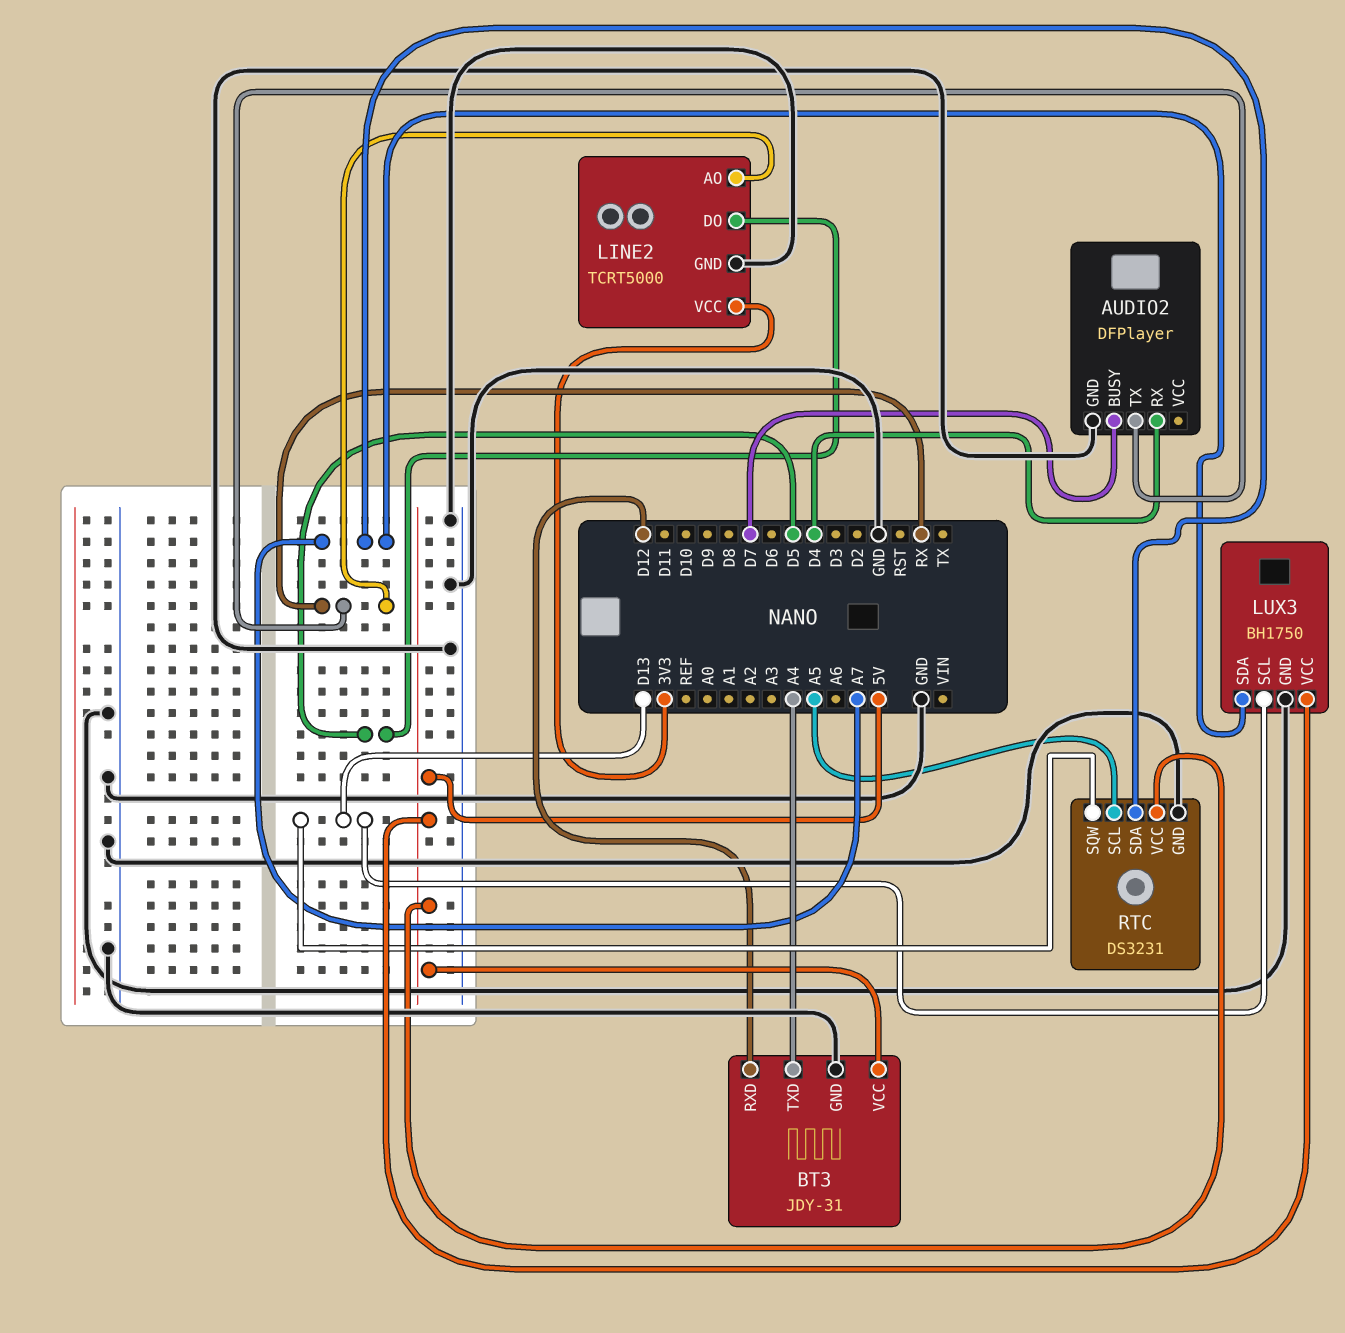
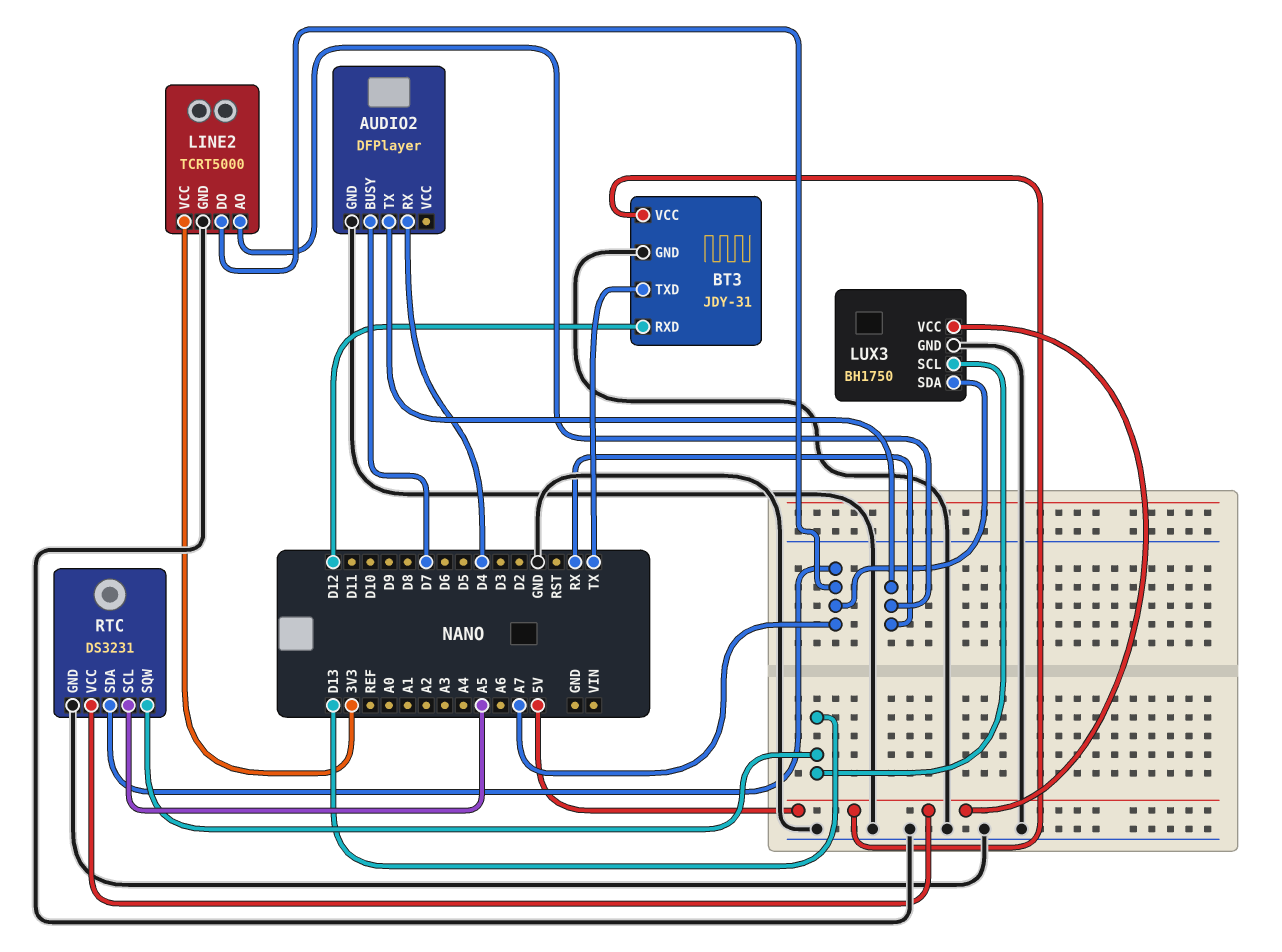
BT3 pin TXD: A4 -> TX
LINE2 pin DO: D5 -> A7

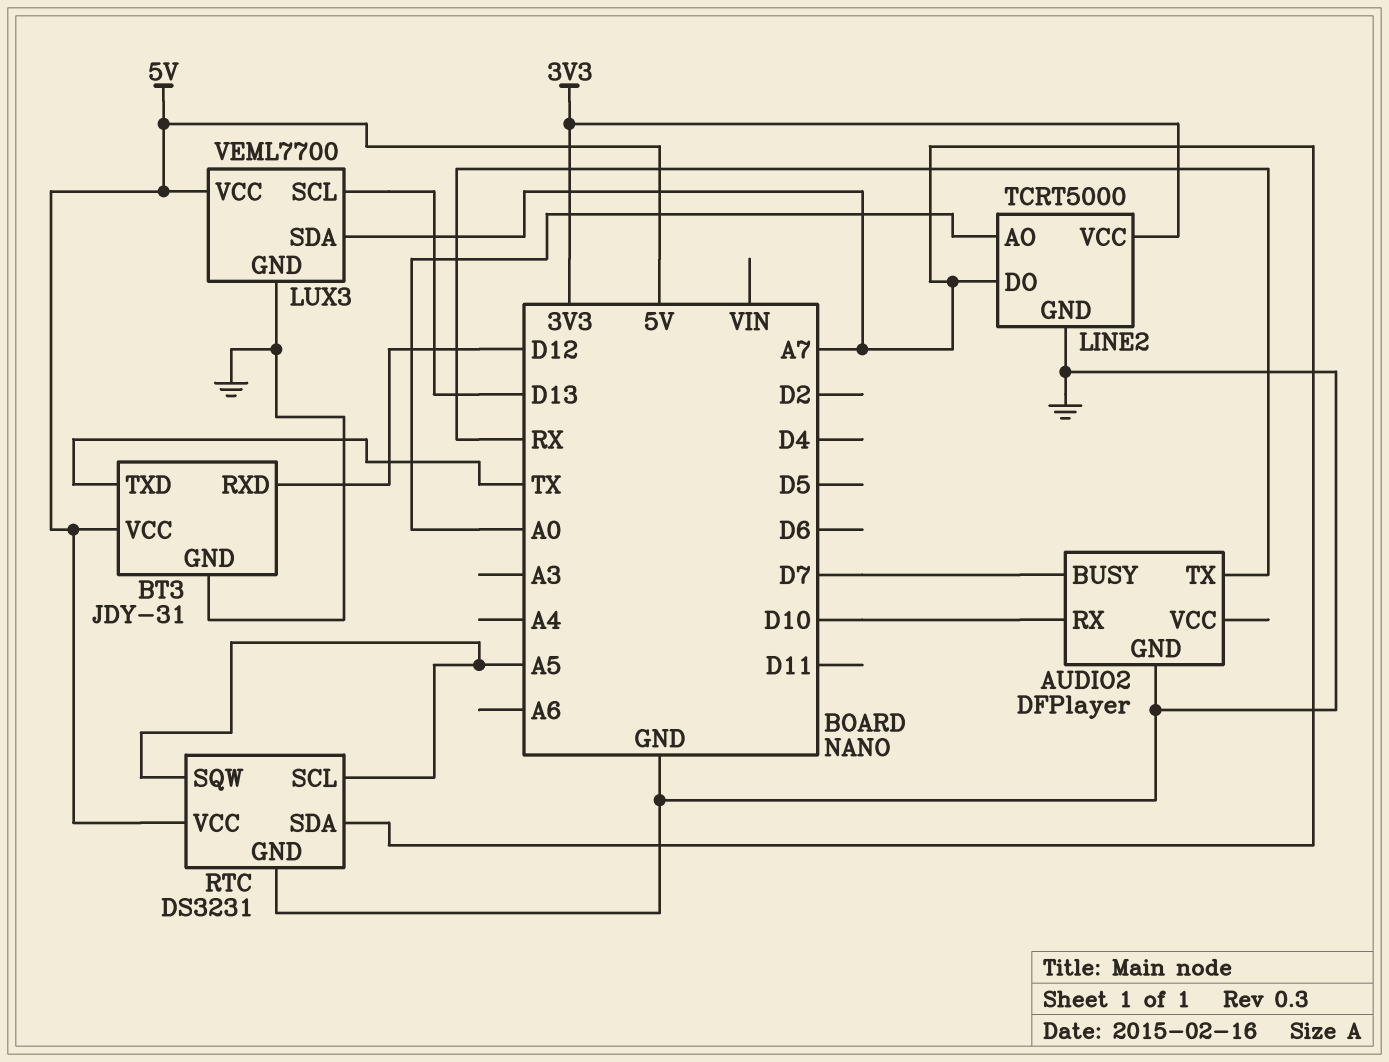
AUDIO2 pin RX: D4 -> D10
LINE2 pin AO: RX -> A0
LUX3: BH1750 -> VEML7700
RTC pin SQW: D13 -> A5

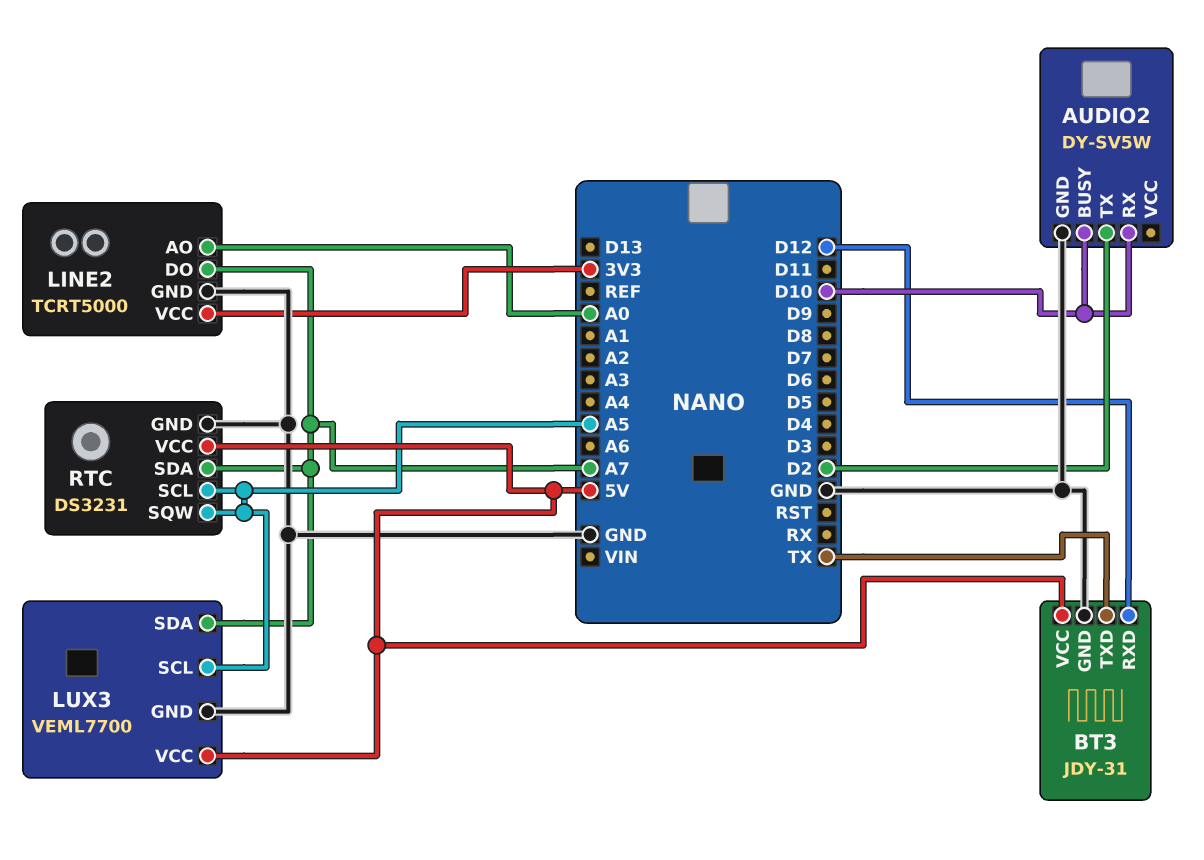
AUDIO2: DFPlayer -> DY-SV5W
AUDIO2 pin BUSY: D7 -> D10
AUDIO2 pin TX: RX -> D2
LUX3 pin SCL: D13 -> A5

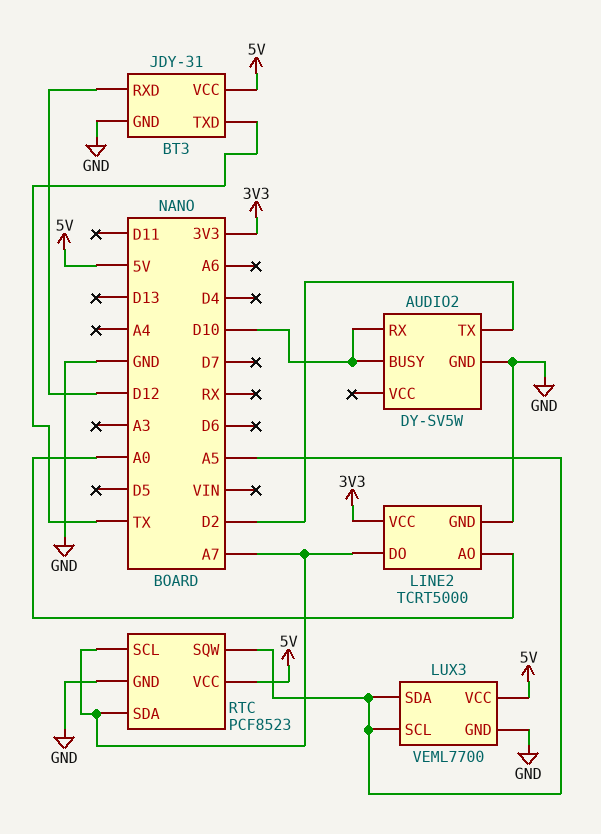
LUX3 pin SDA: A7 -> A5
RTC: DS3231 -> PCF8523
RTC pin SCL: A5 -> A7

